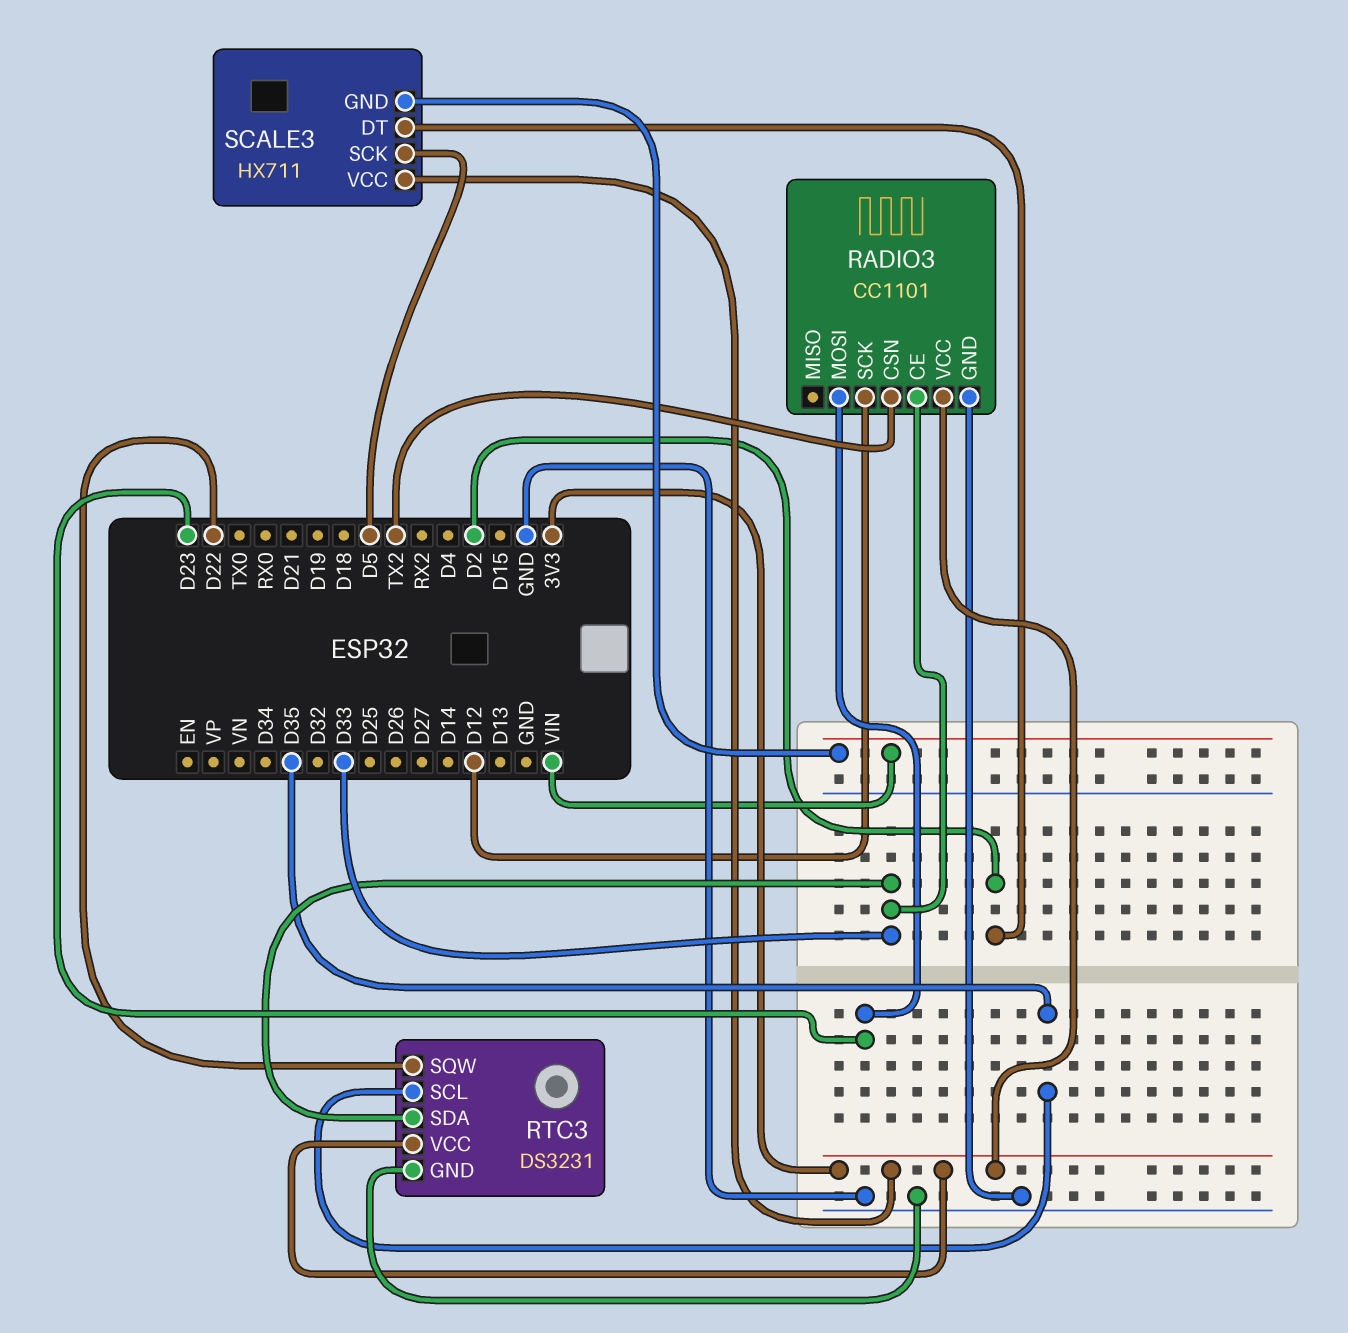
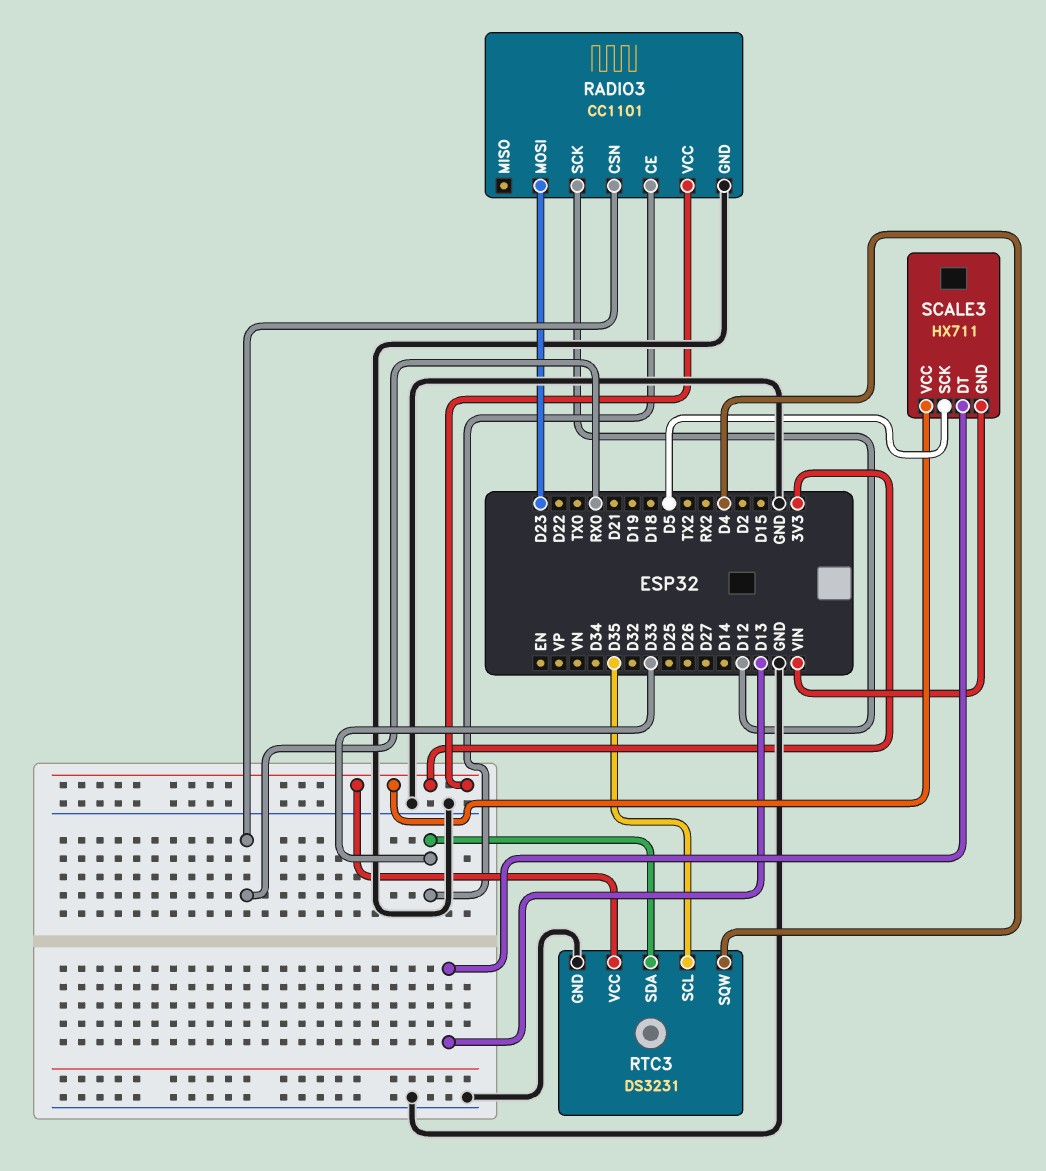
RADIO3 pin CSN: TX2 -> RX0
RTC3 pin SQW: D22 -> D4
SCALE3 pin DT: D2 -> D13

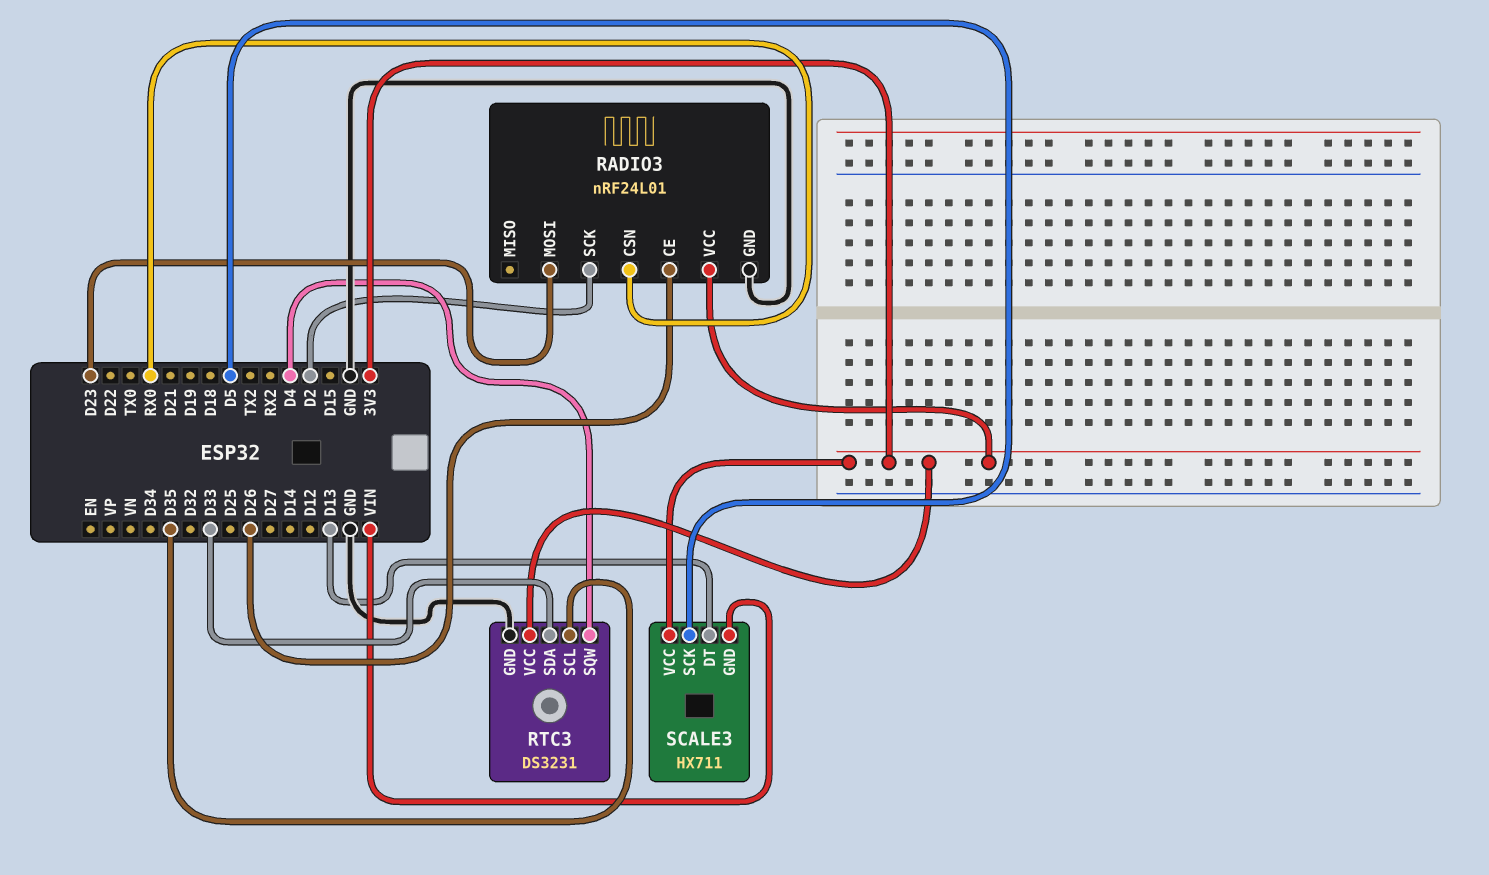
RADIO3: CC1101 -> nRF24L01
RADIO3 pin CE: D33 -> D26
RADIO3 pin SCK: D12 -> D2

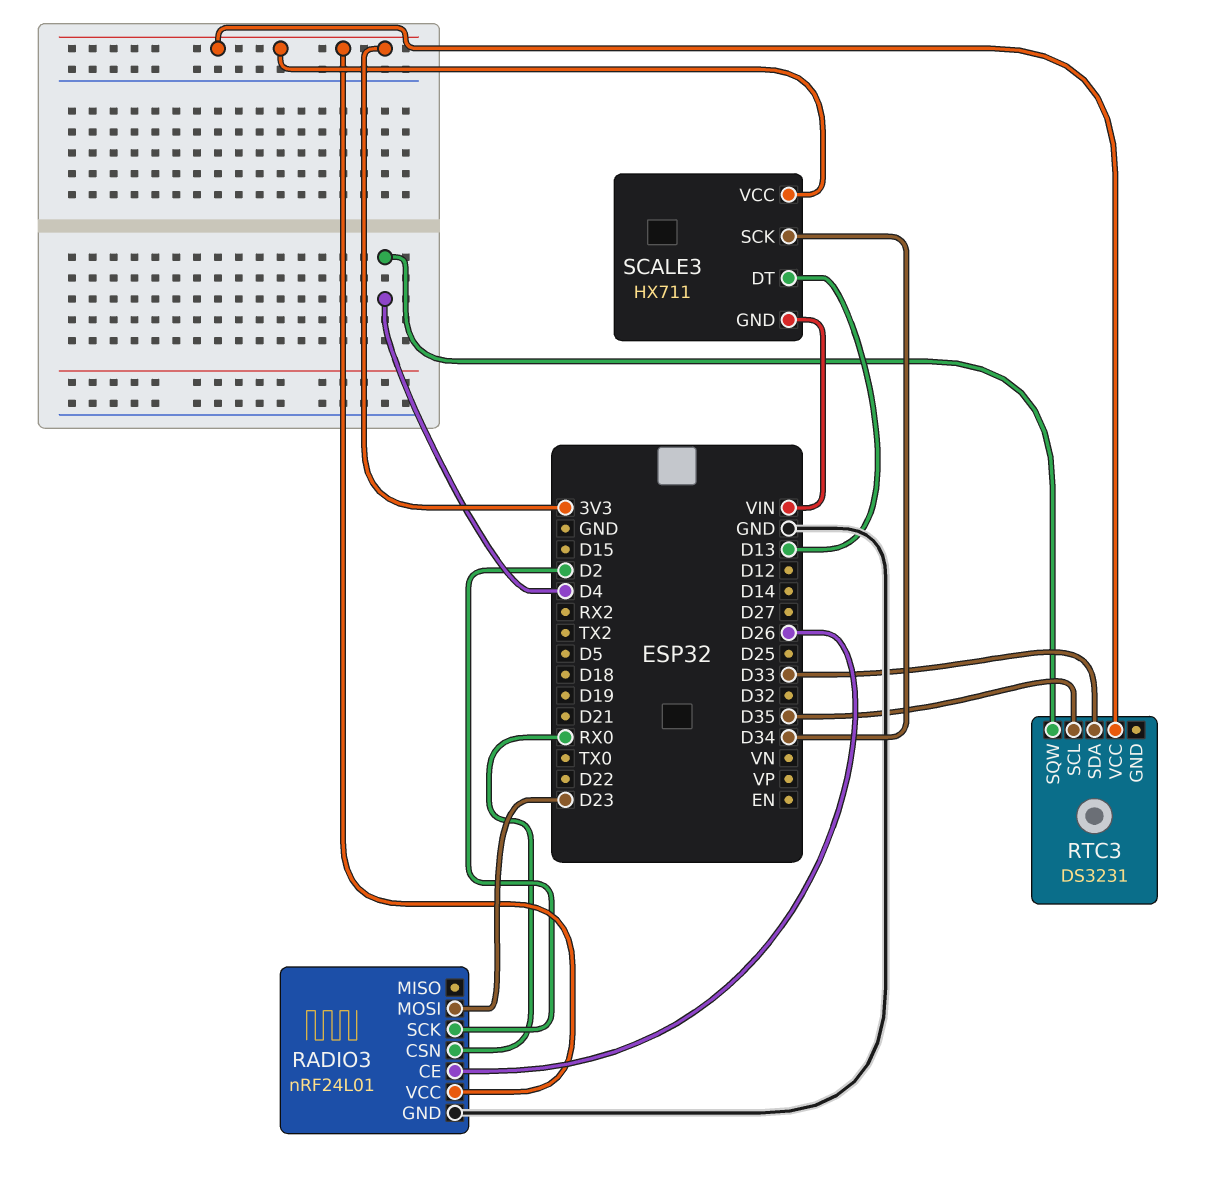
RTC3 pin GND: GND -> none
SCALE3 pin SCK: D5 -> D34

